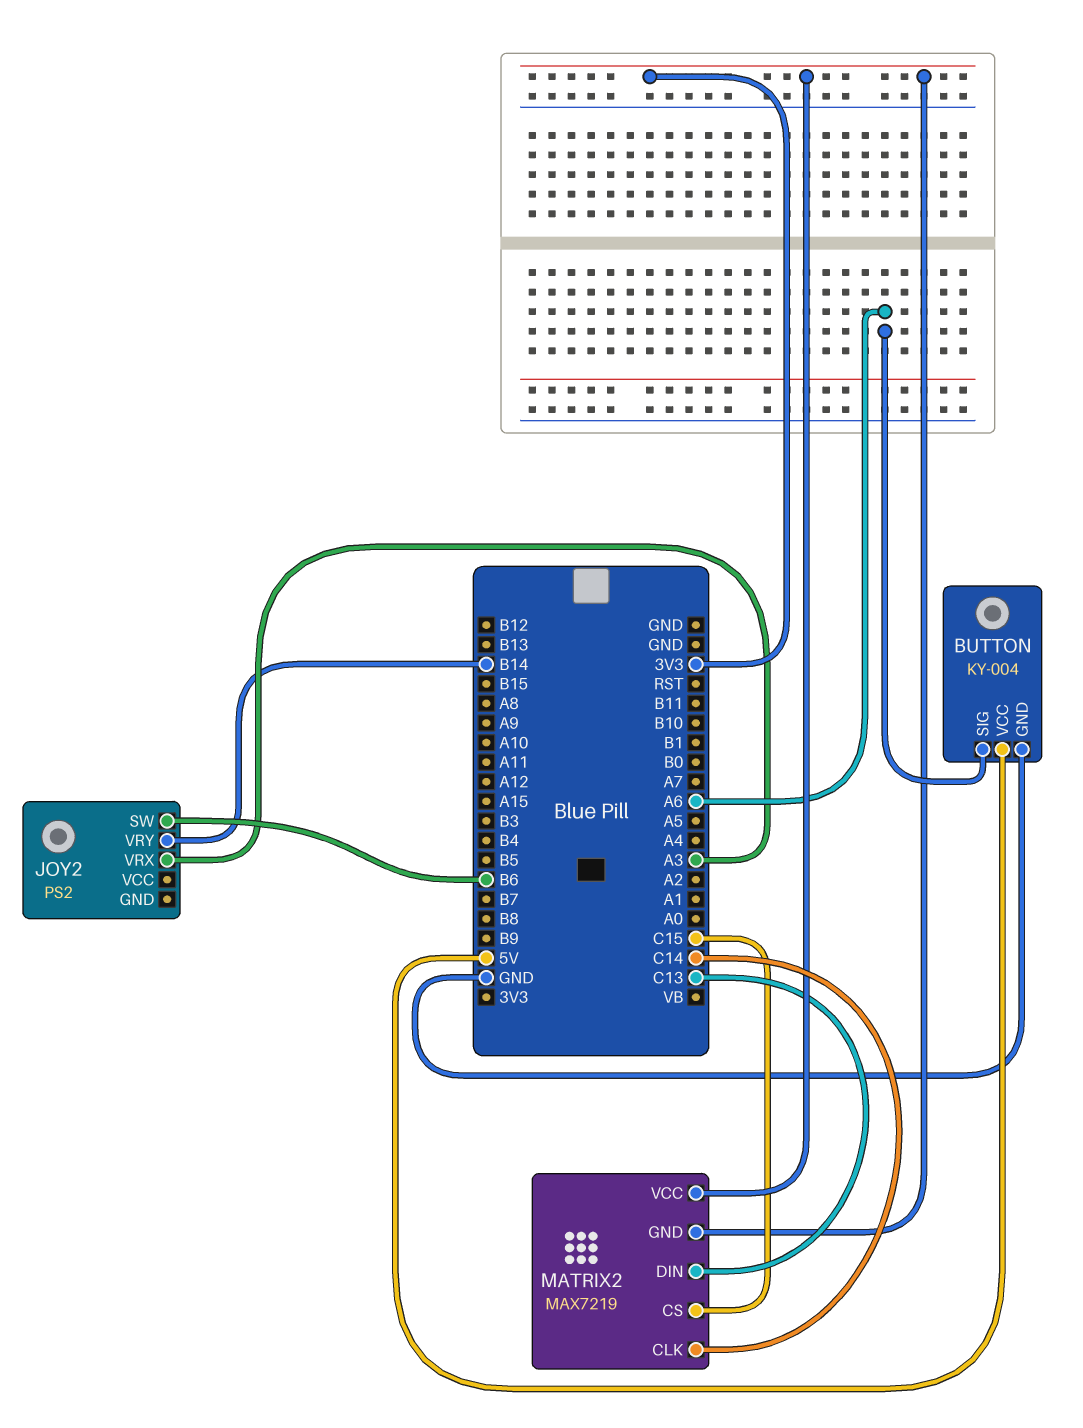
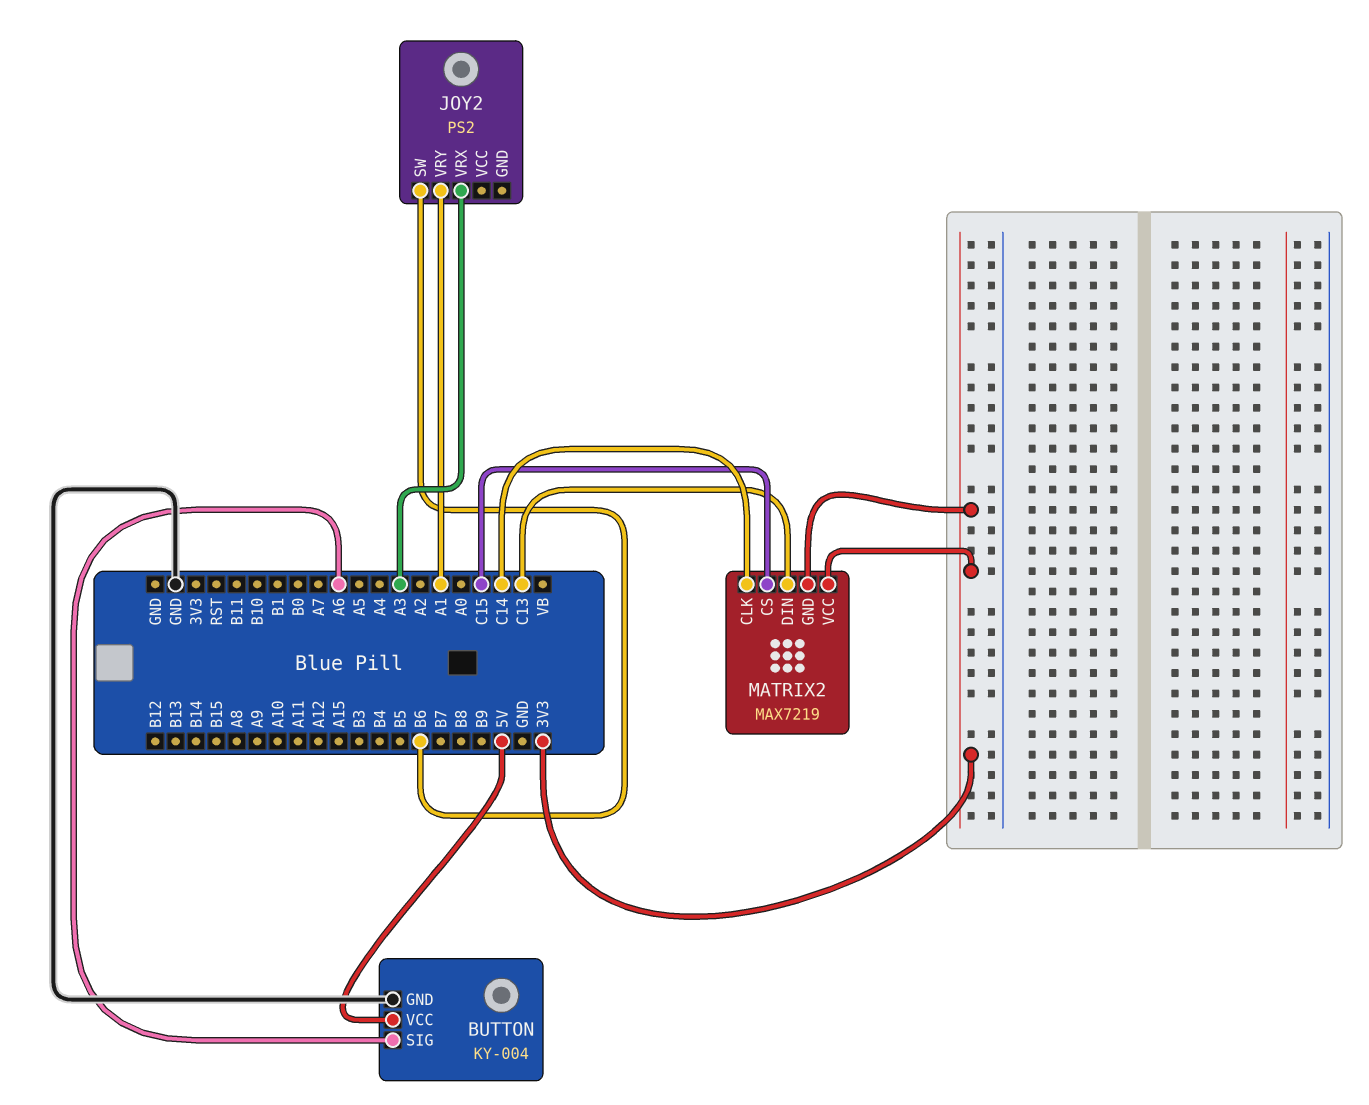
JOY2 pin VRY: B14 -> A1

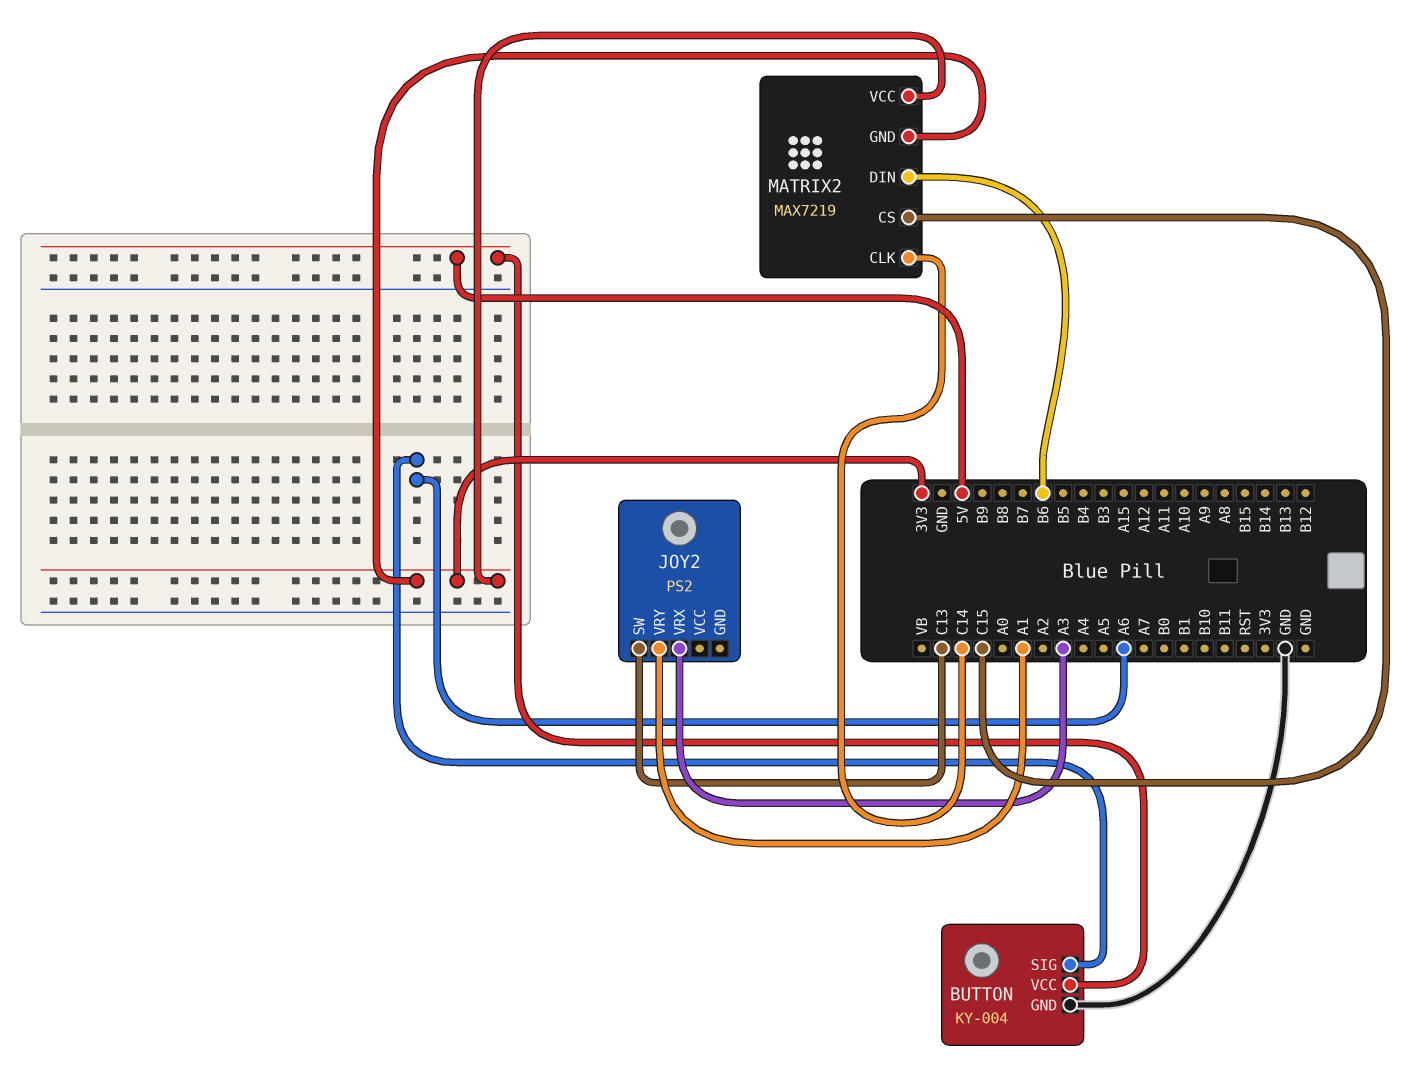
JOY2 pin SW: B6 -> C13
MATRIX2 pin DIN: C13 -> B6

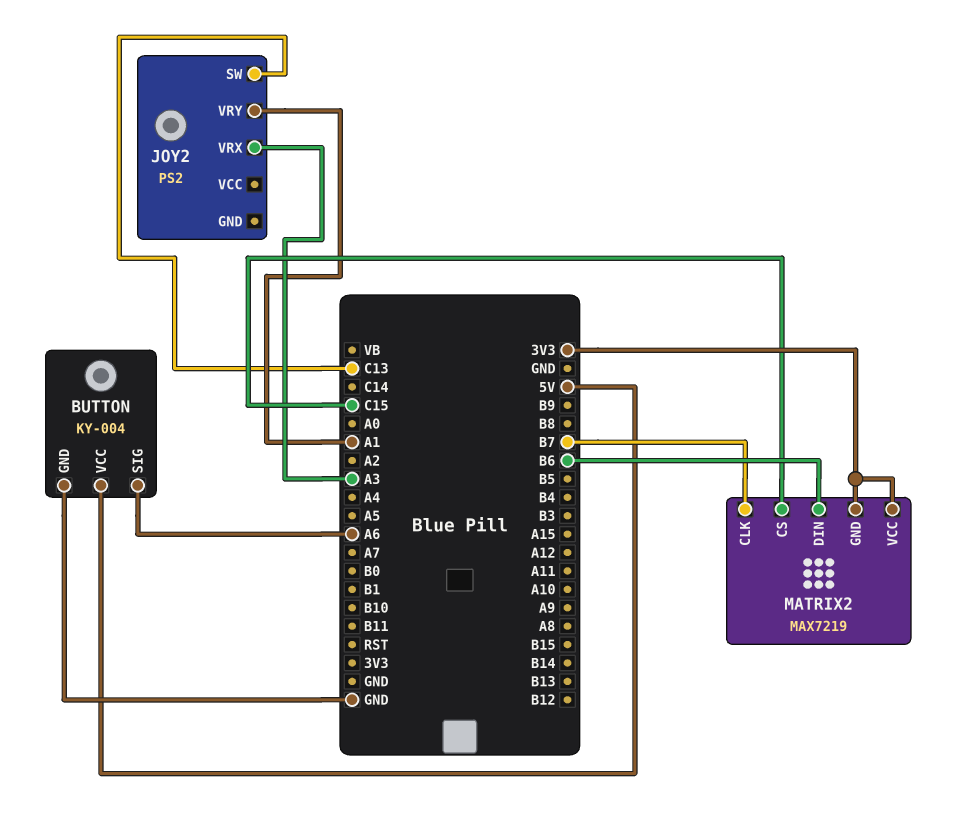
MATRIX2 pin CLK: C14 -> B7

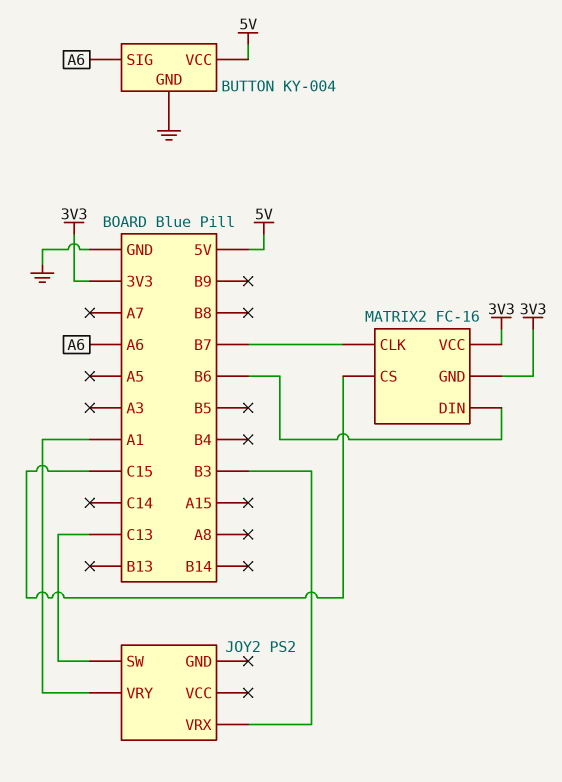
JOY2 pin VRX: A3 -> B3
MATRIX2: MAX7219 -> FC-16

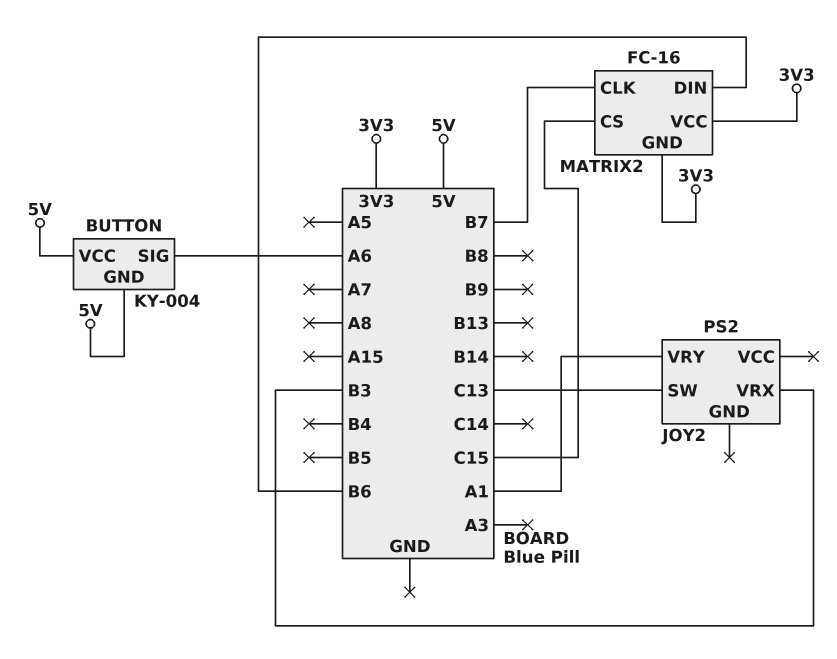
BUTTON pin GND: GND -> 5V

